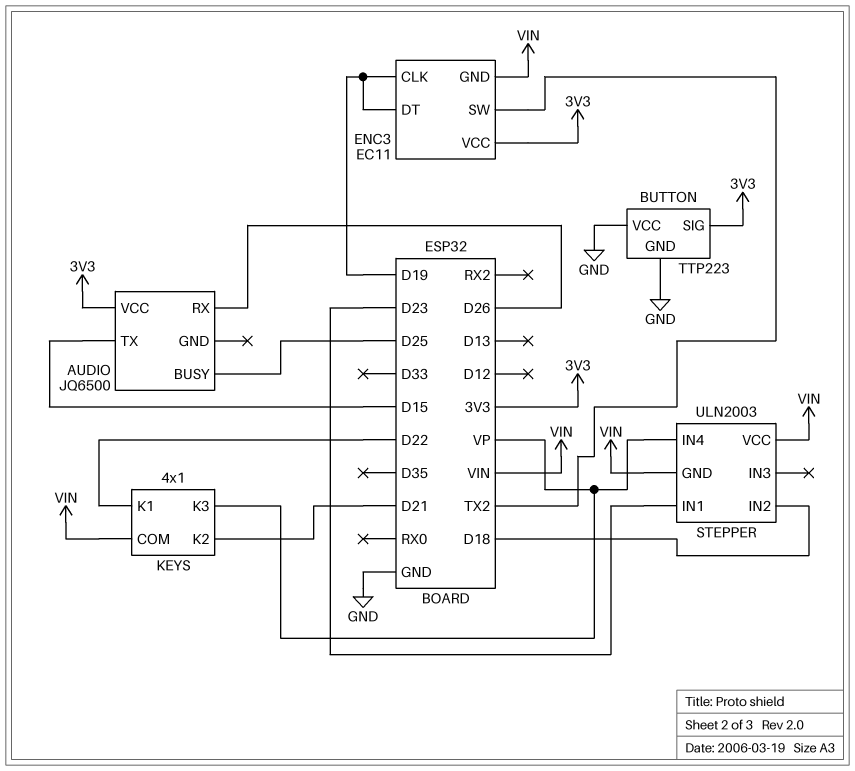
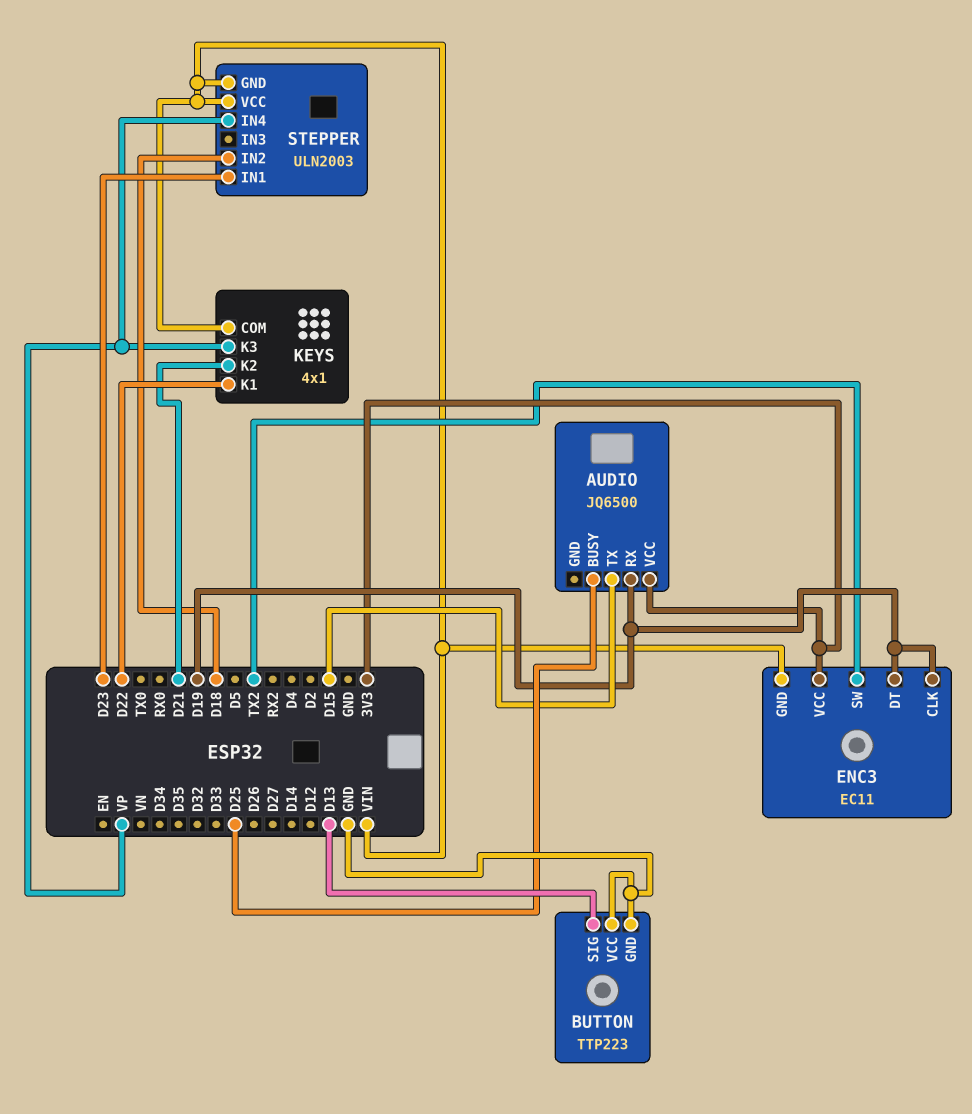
AUDIO pin RX: D26 -> D19
BUTTON pin SIG: 3V3 -> D13

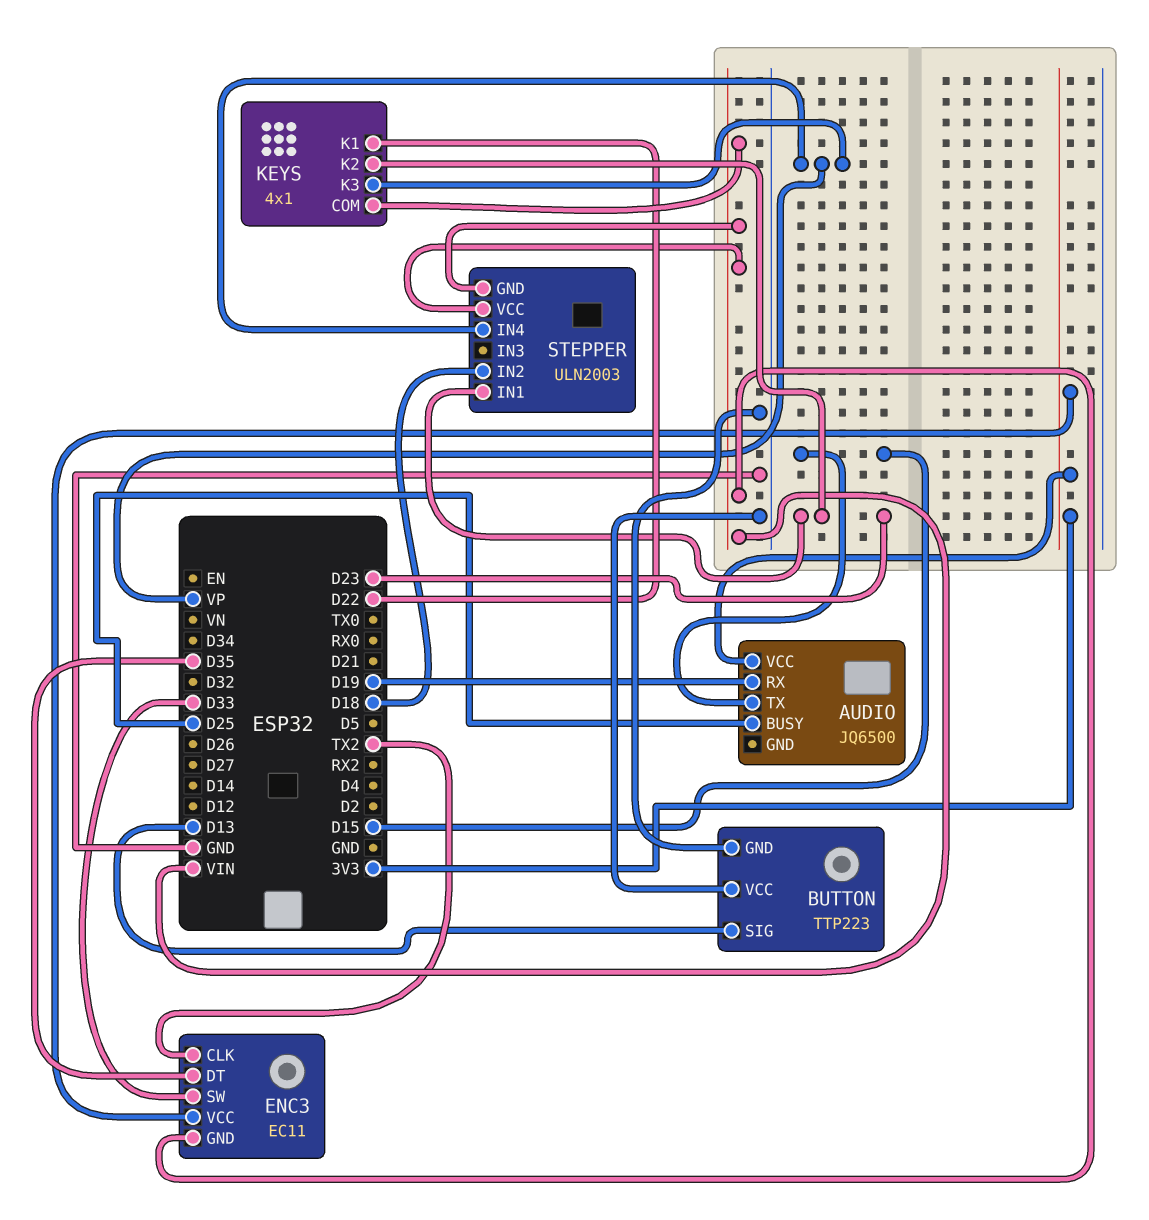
ENC3 pin CLK: D19 -> TX2
ENC3 pin DT: D19 -> D35
ENC3 pin SW: TX2 -> D33
KEYS pin K2: D21 -> D23

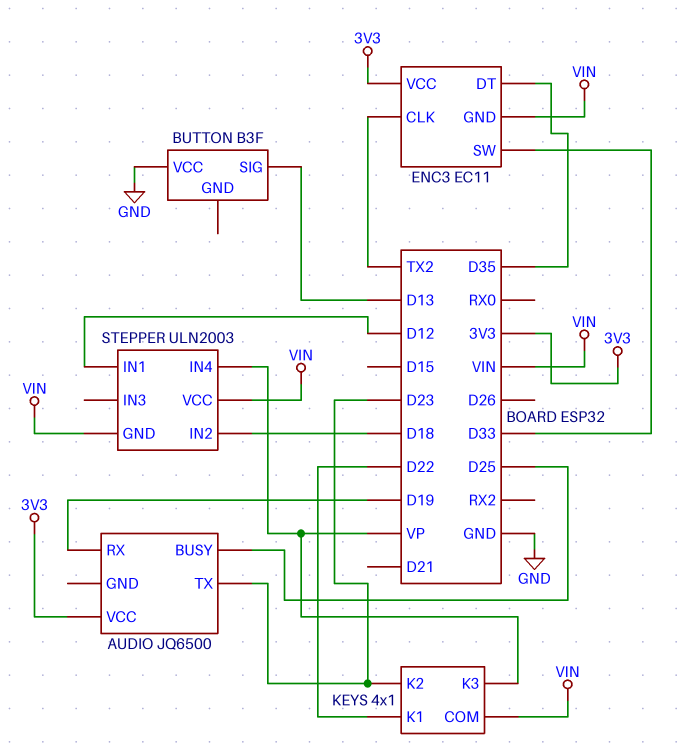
AUDIO pin TX: D15 -> D23
BUTTON: TTP223 -> B3F
BUTTON pin GND: GND -> none
STEPPER pin IN1: D23 -> D12

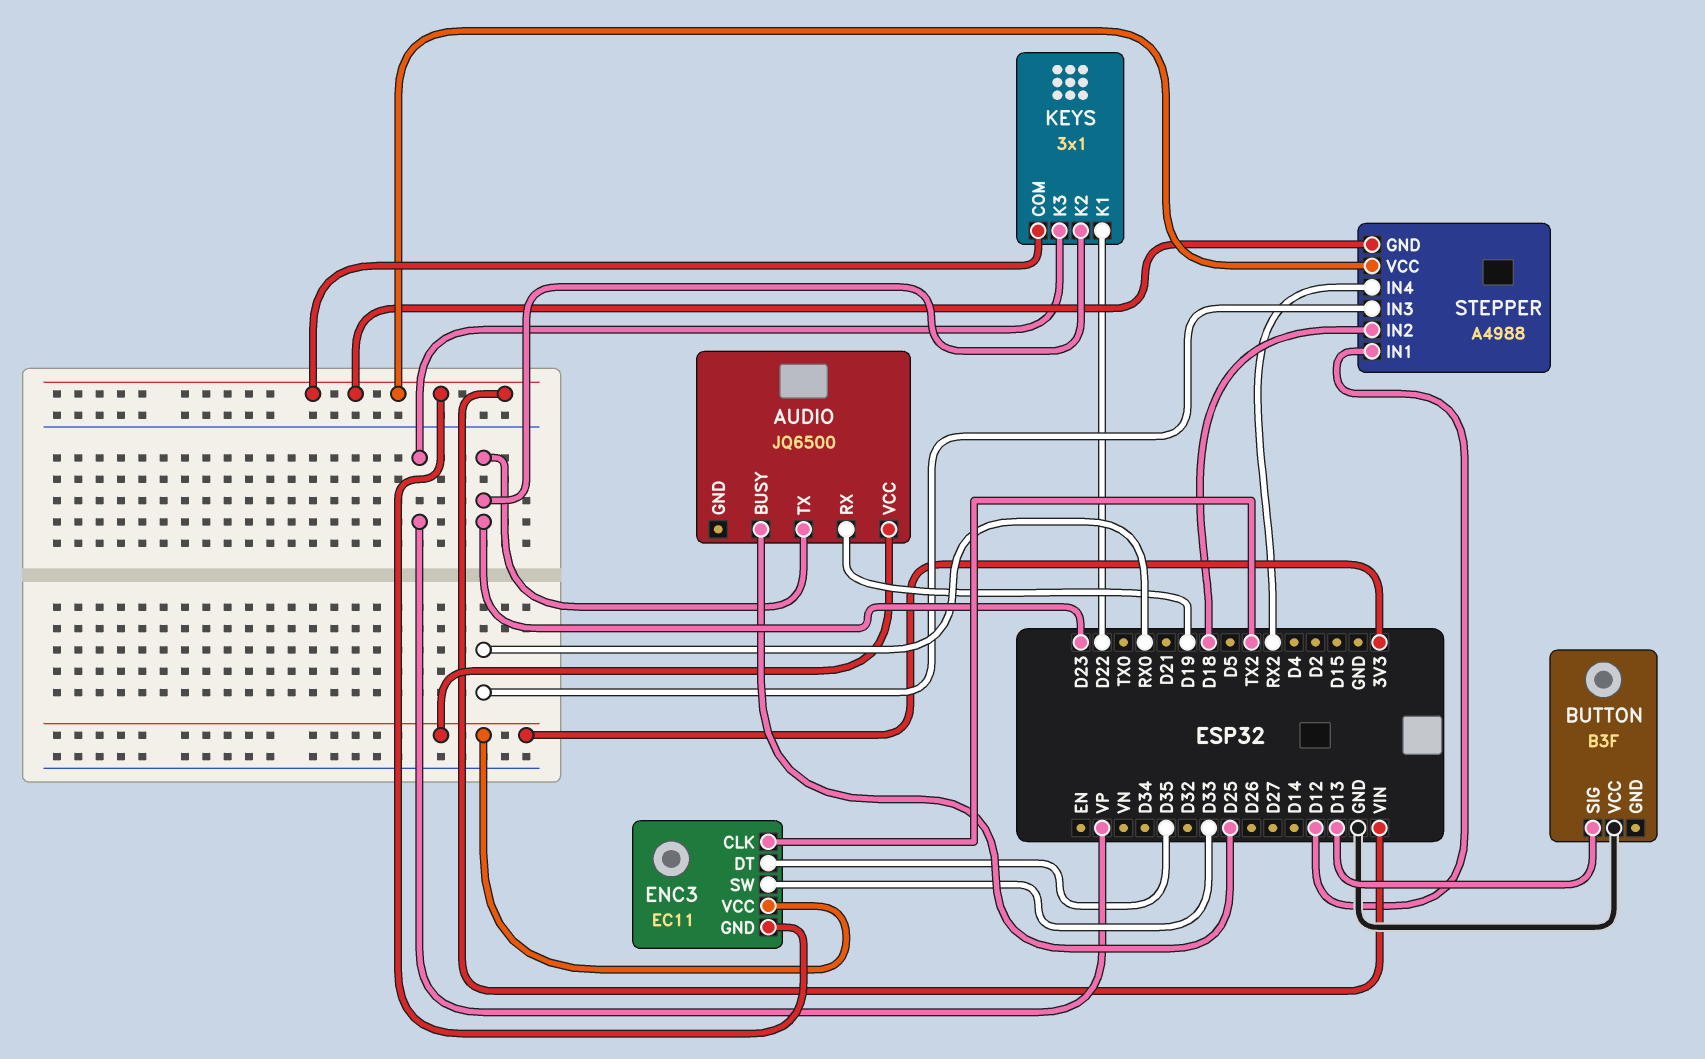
KEYS: 4x1 -> 3x1
STEPPER: ULN2003 -> A4988
STEPPER pin IN3: none -> RX0
STEPPER pin IN4: VP -> RX2

